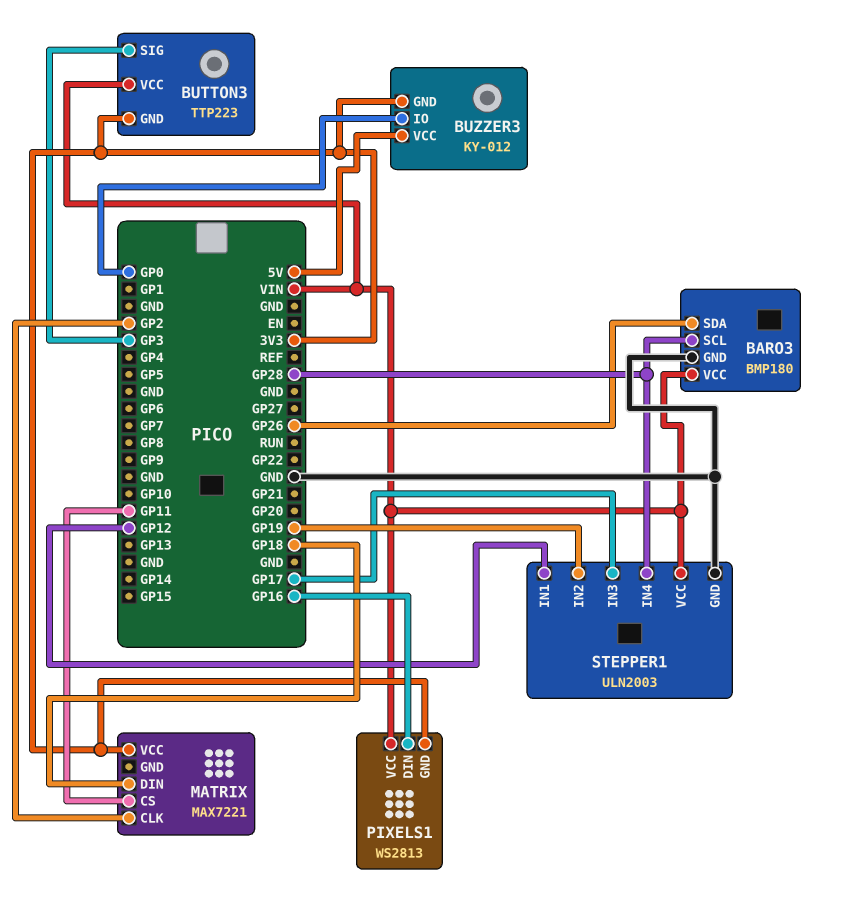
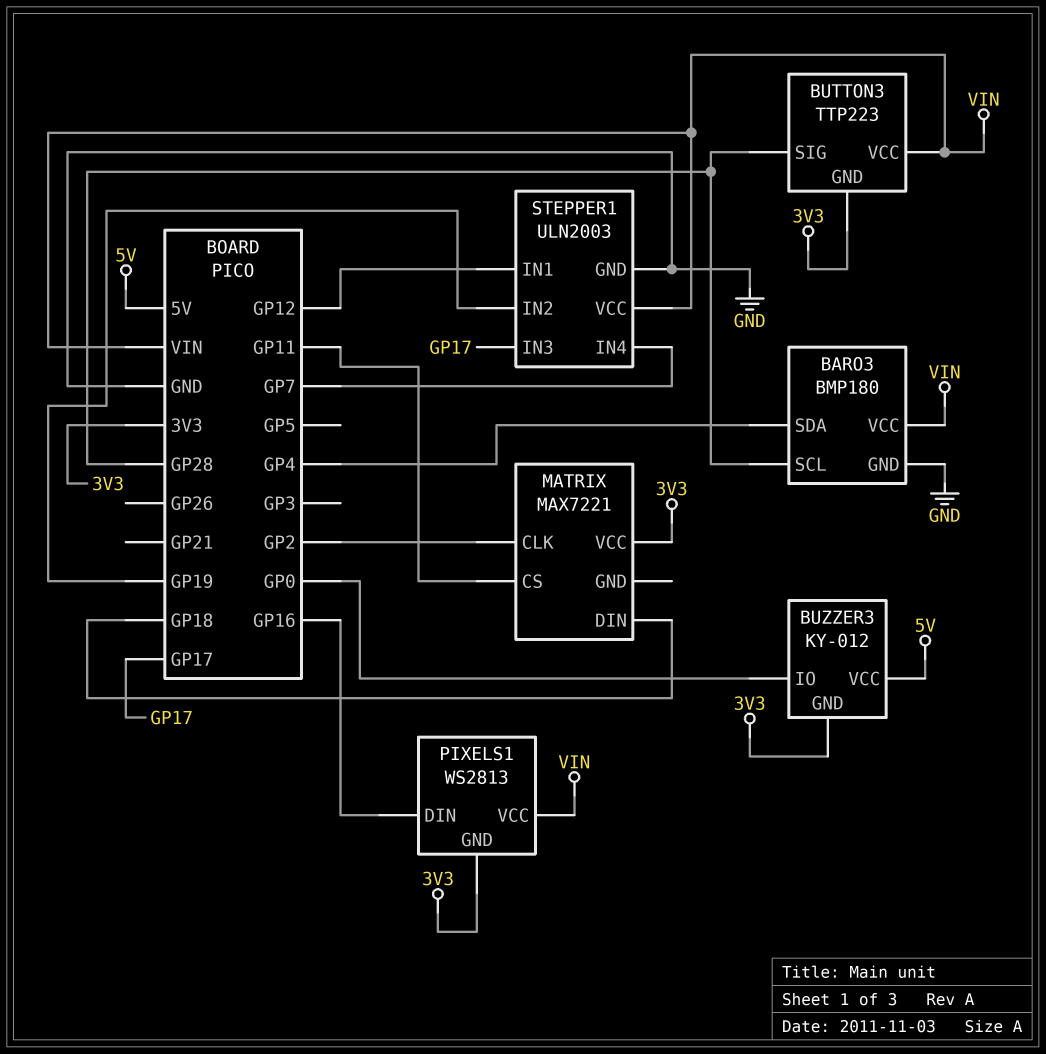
BARO3 pin SDA: GP26 -> GP4
BUTTON3 pin SIG: GP3 -> GP28
STEPPER1 pin IN4: GP28 -> GP7

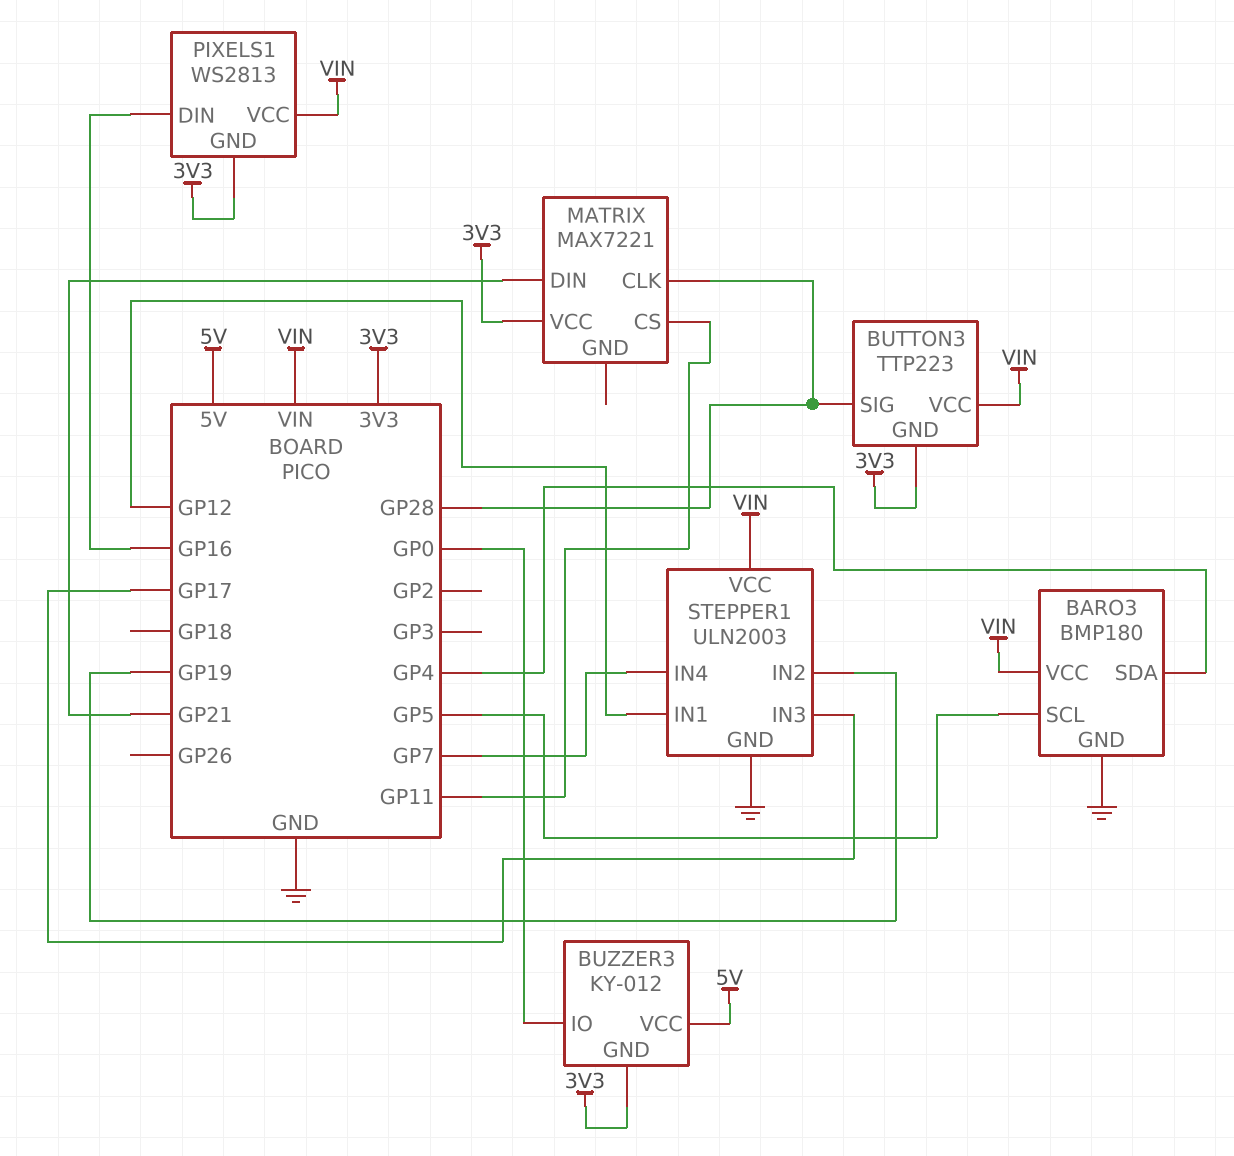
BARO3 pin SCL: GP28 -> GP5
MATRIX pin CLK: GP2 -> GP28
MATRIX pin DIN: GP18 -> GP21

